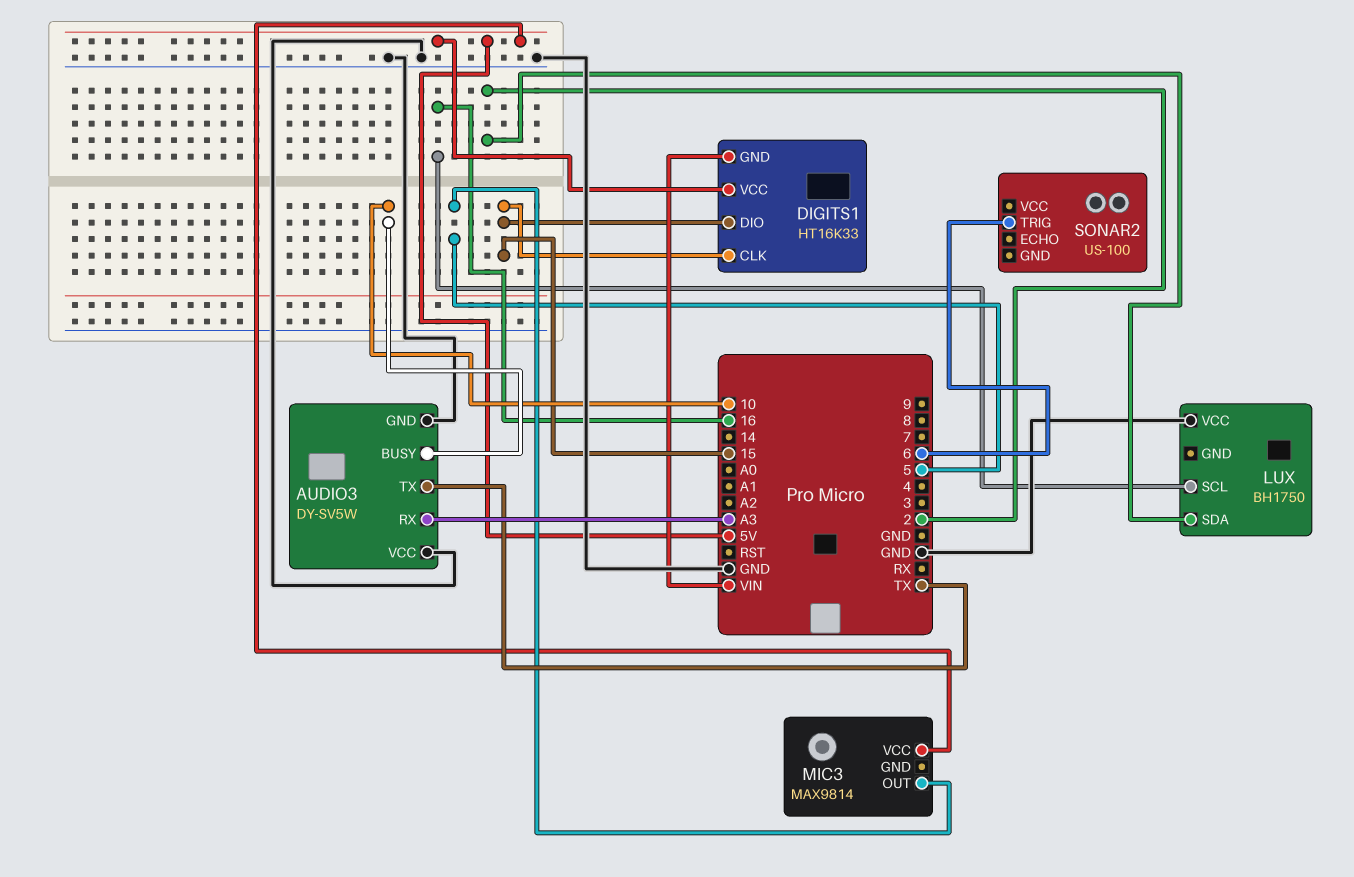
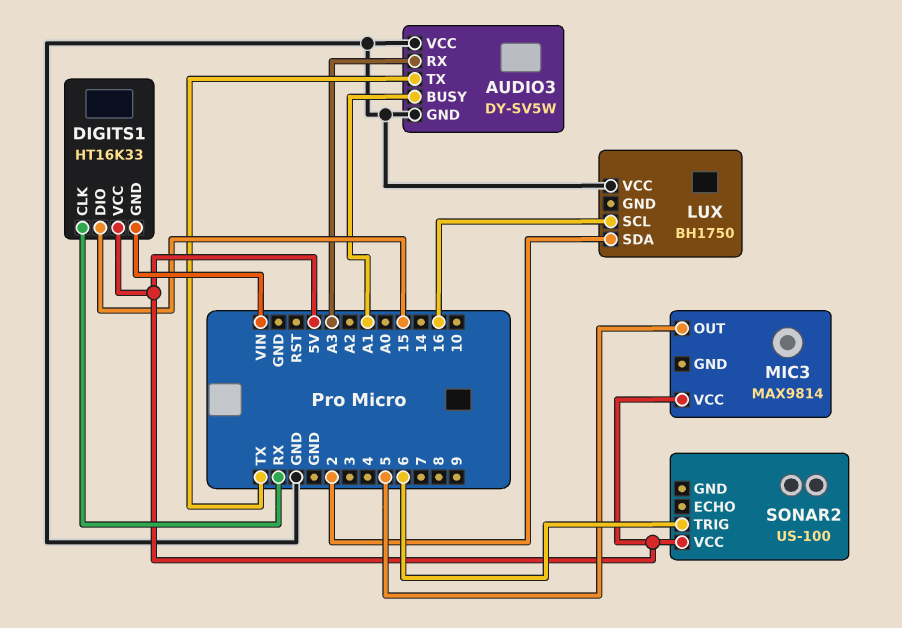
AUDIO3 pin BUSY: 10 -> A1
DIGITS1 pin CLK: 15 -> RX
SONAR2 pin VCC: none -> 5V

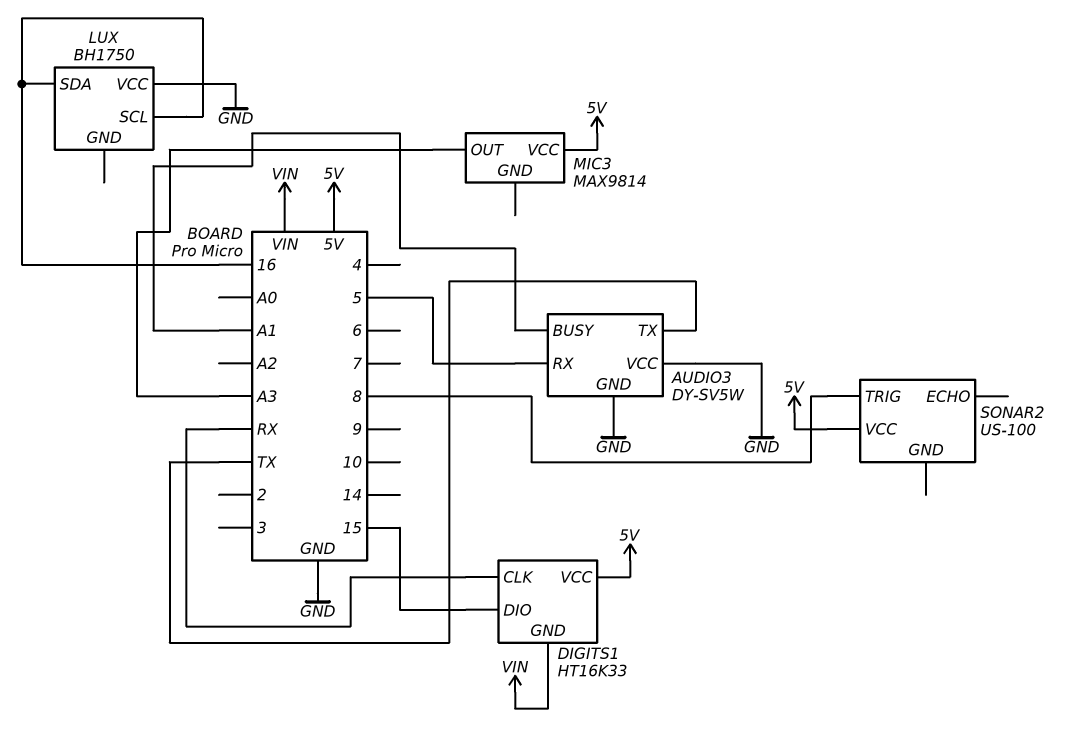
AUDIO3 pin RX: A3 -> 5
LUX pin SDA: 2 -> 16
MIC3 pin OUT: 5 -> A3
SONAR2 pin TRIG: 6 -> 8

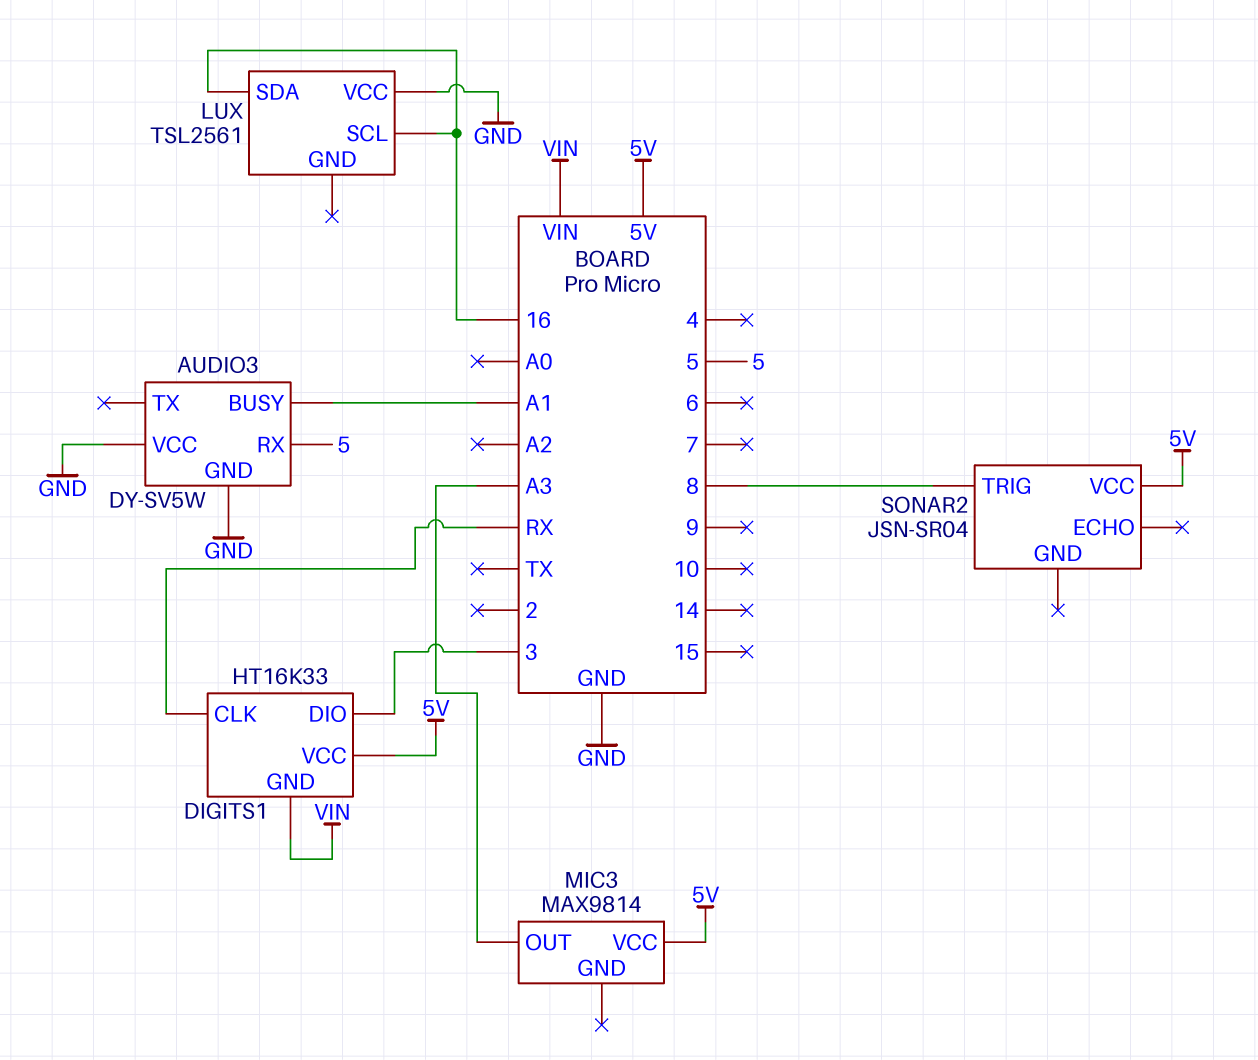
AUDIO3 pin TX: TX -> none
DIGITS1 pin DIO: 15 -> 3
LUX: BH1750 -> TSL2561
SONAR2: US-100 -> JSN-SR04

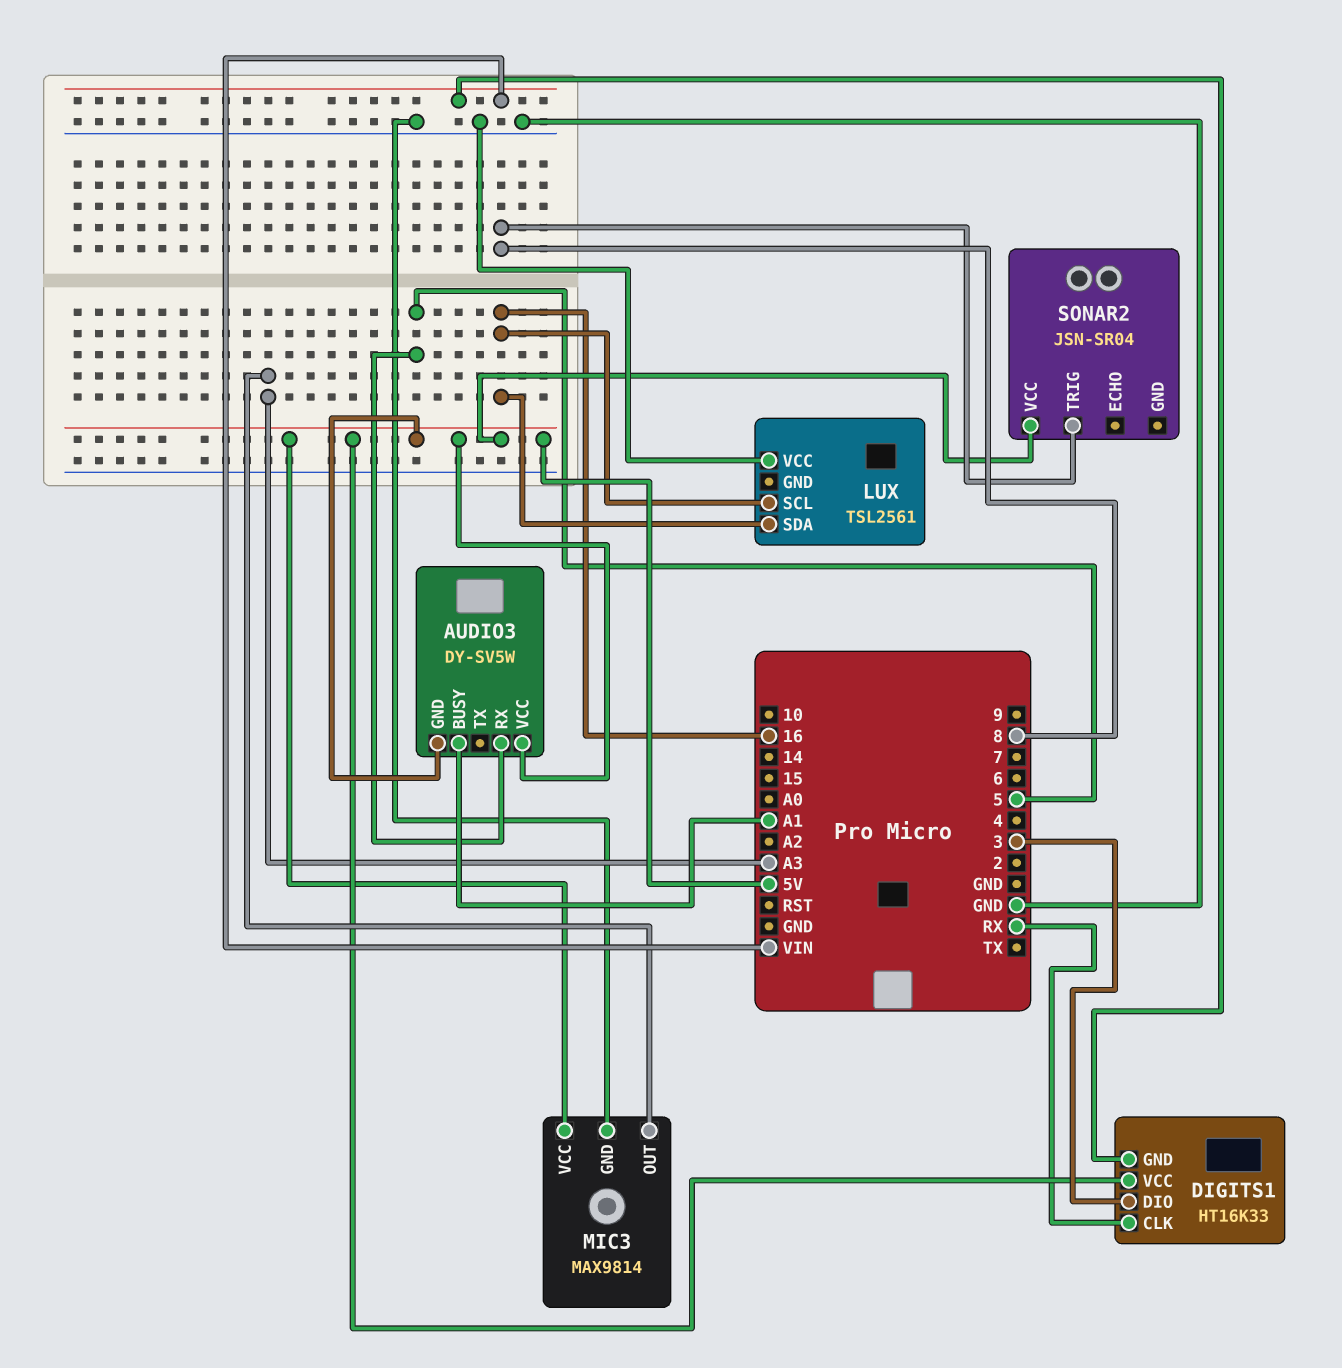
AUDIO3 pin GND: GND -> 5V
AUDIO3 pin VCC: GND -> 5V
MIC3 pin GND: none -> GND

